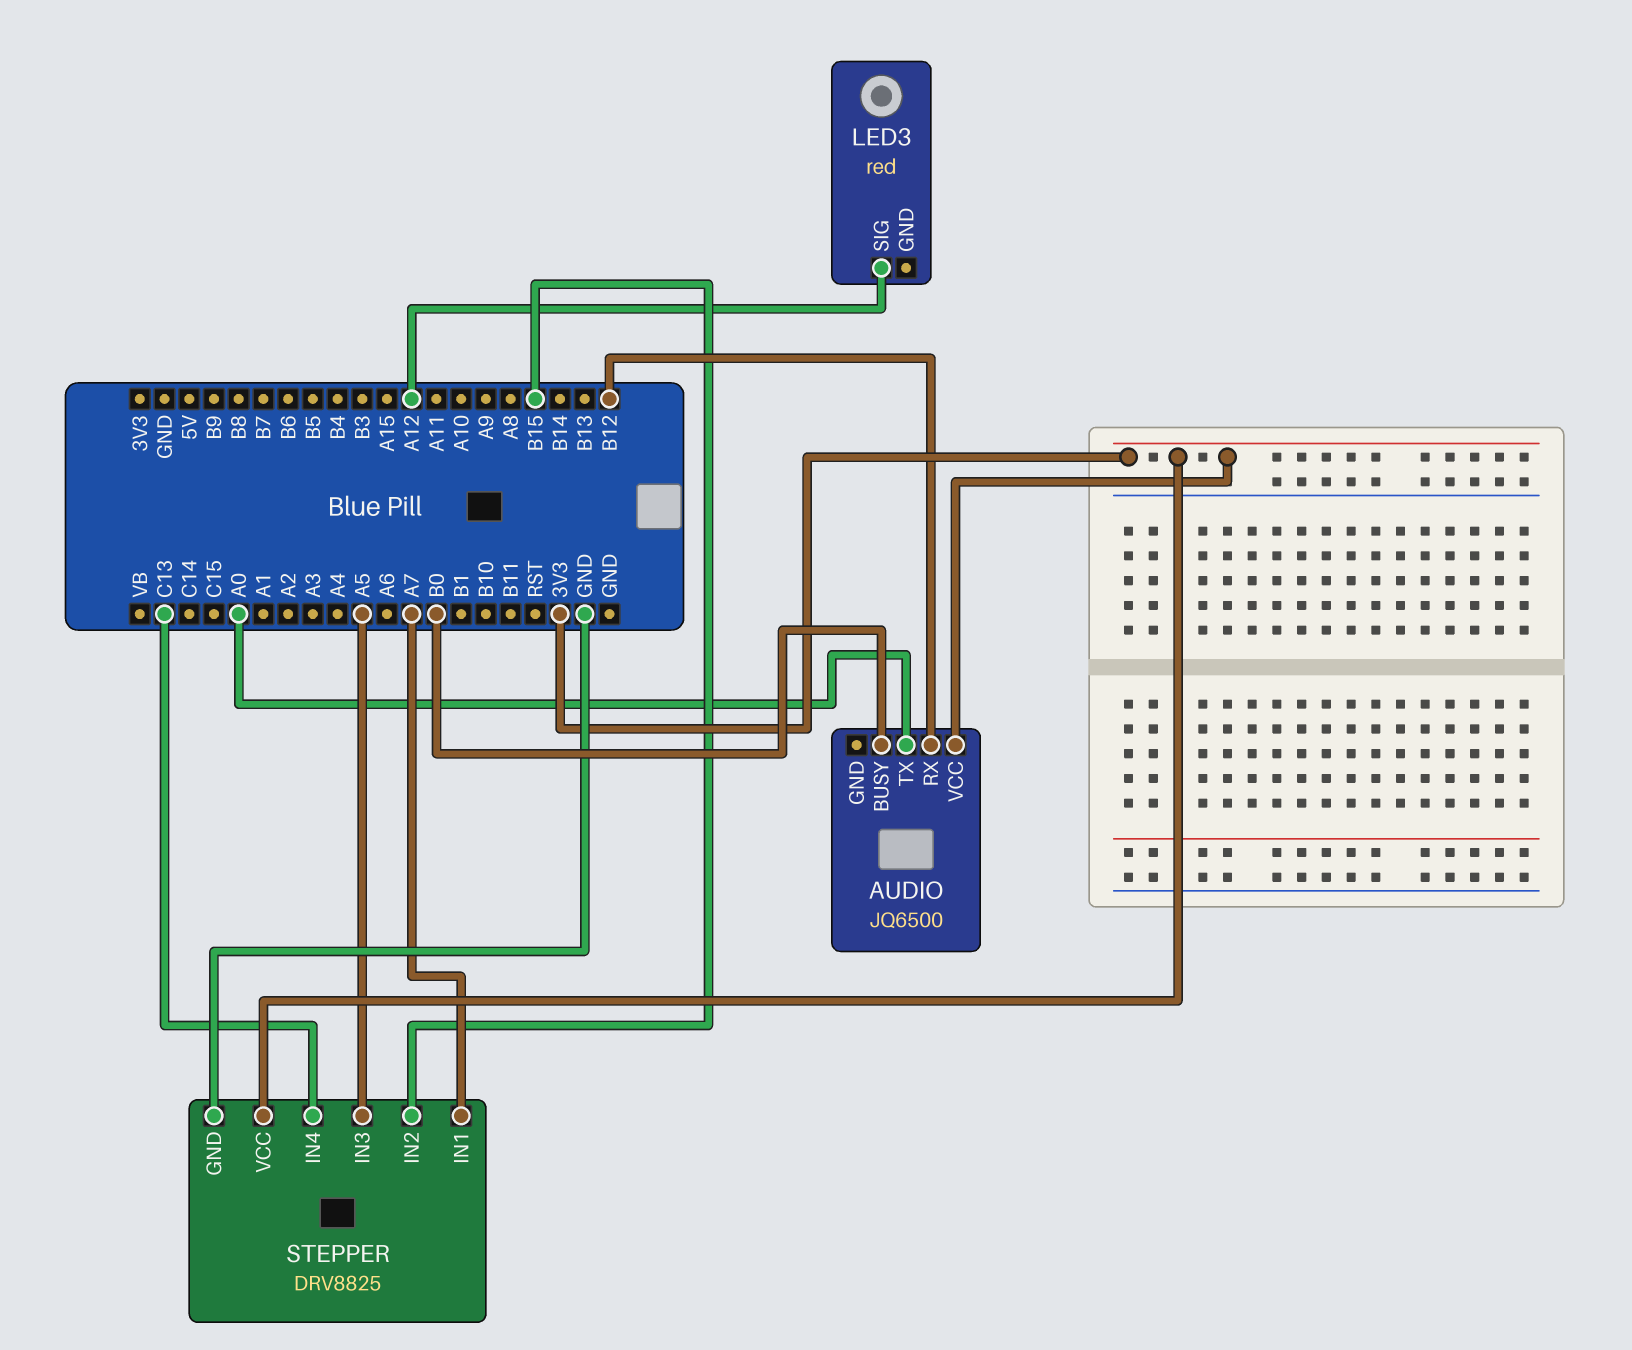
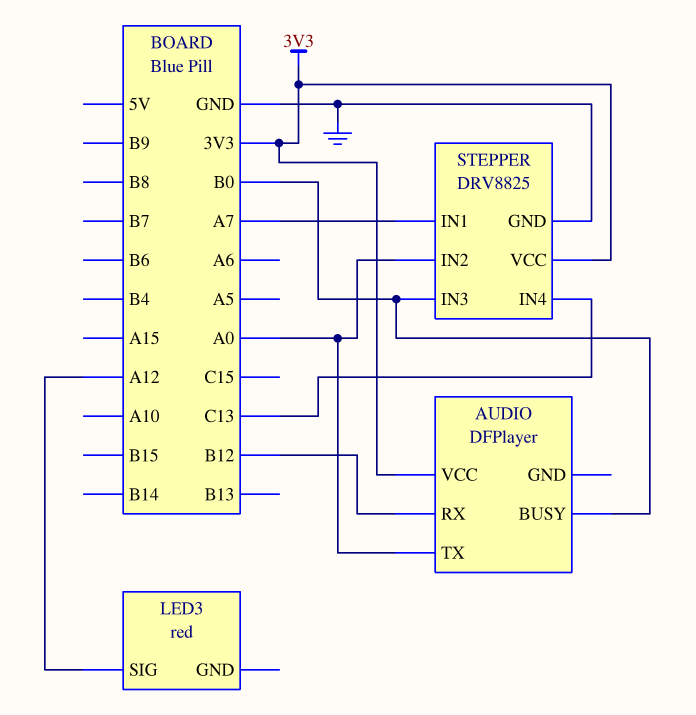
AUDIO: JQ6500 -> DFPlayer
STEPPER pin IN2: B15 -> A0
STEPPER pin IN3: A5 -> B0

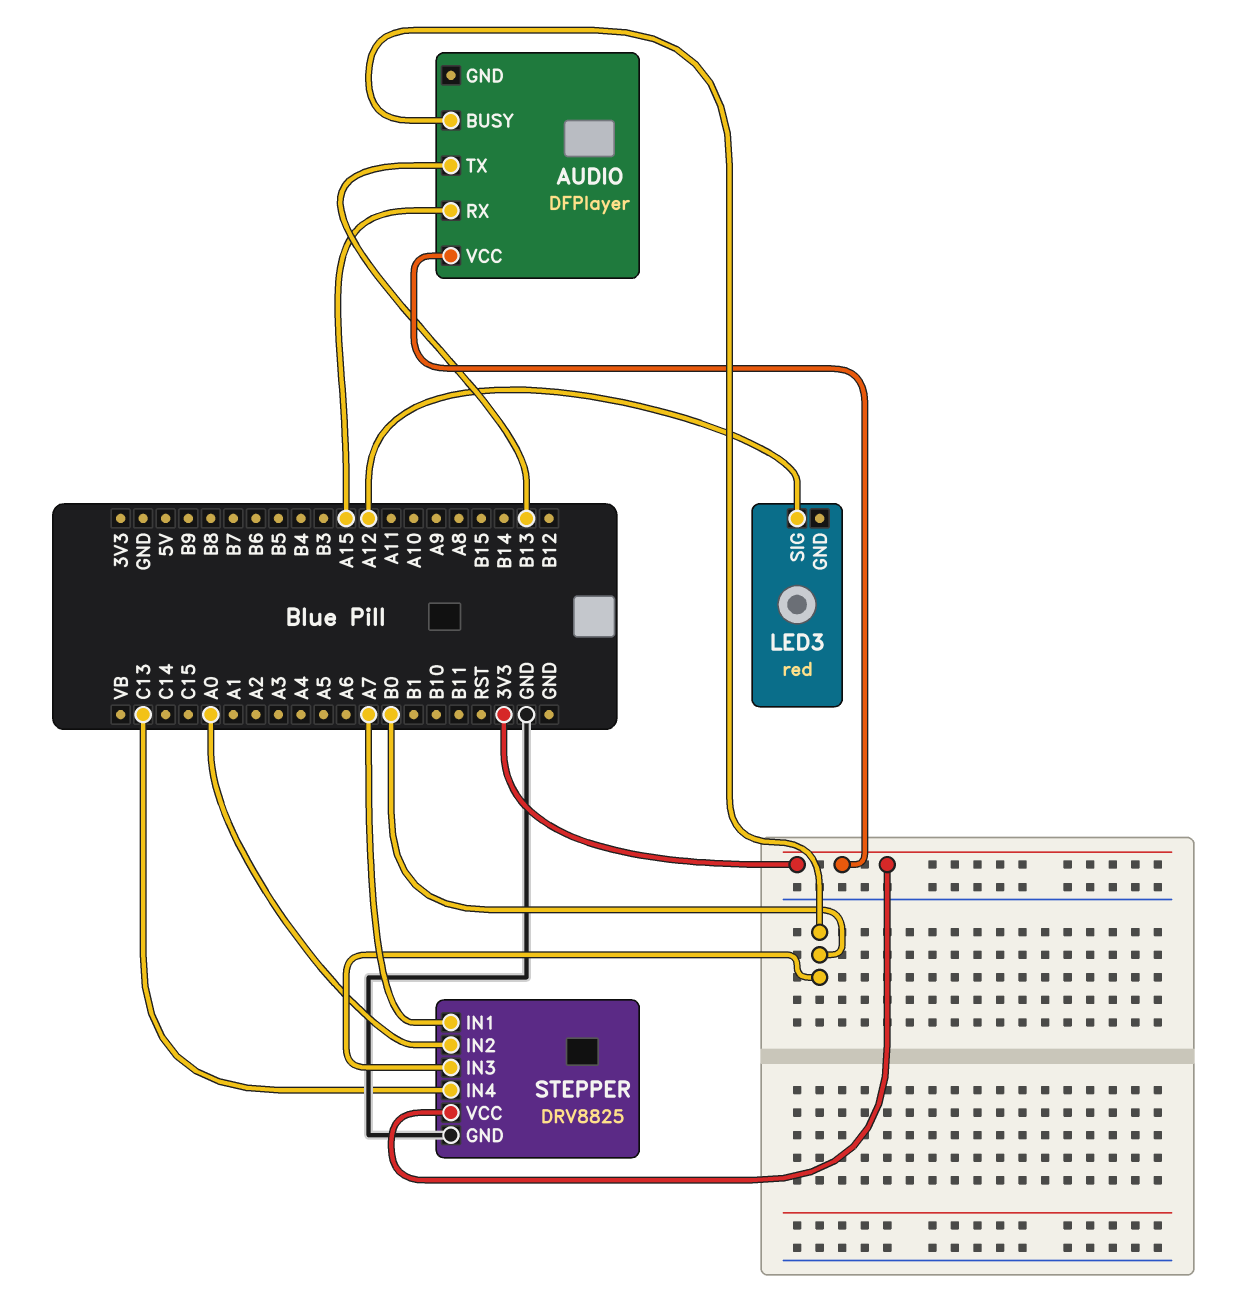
AUDIO pin RX: B12 -> A15
AUDIO pin TX: A0 -> B13

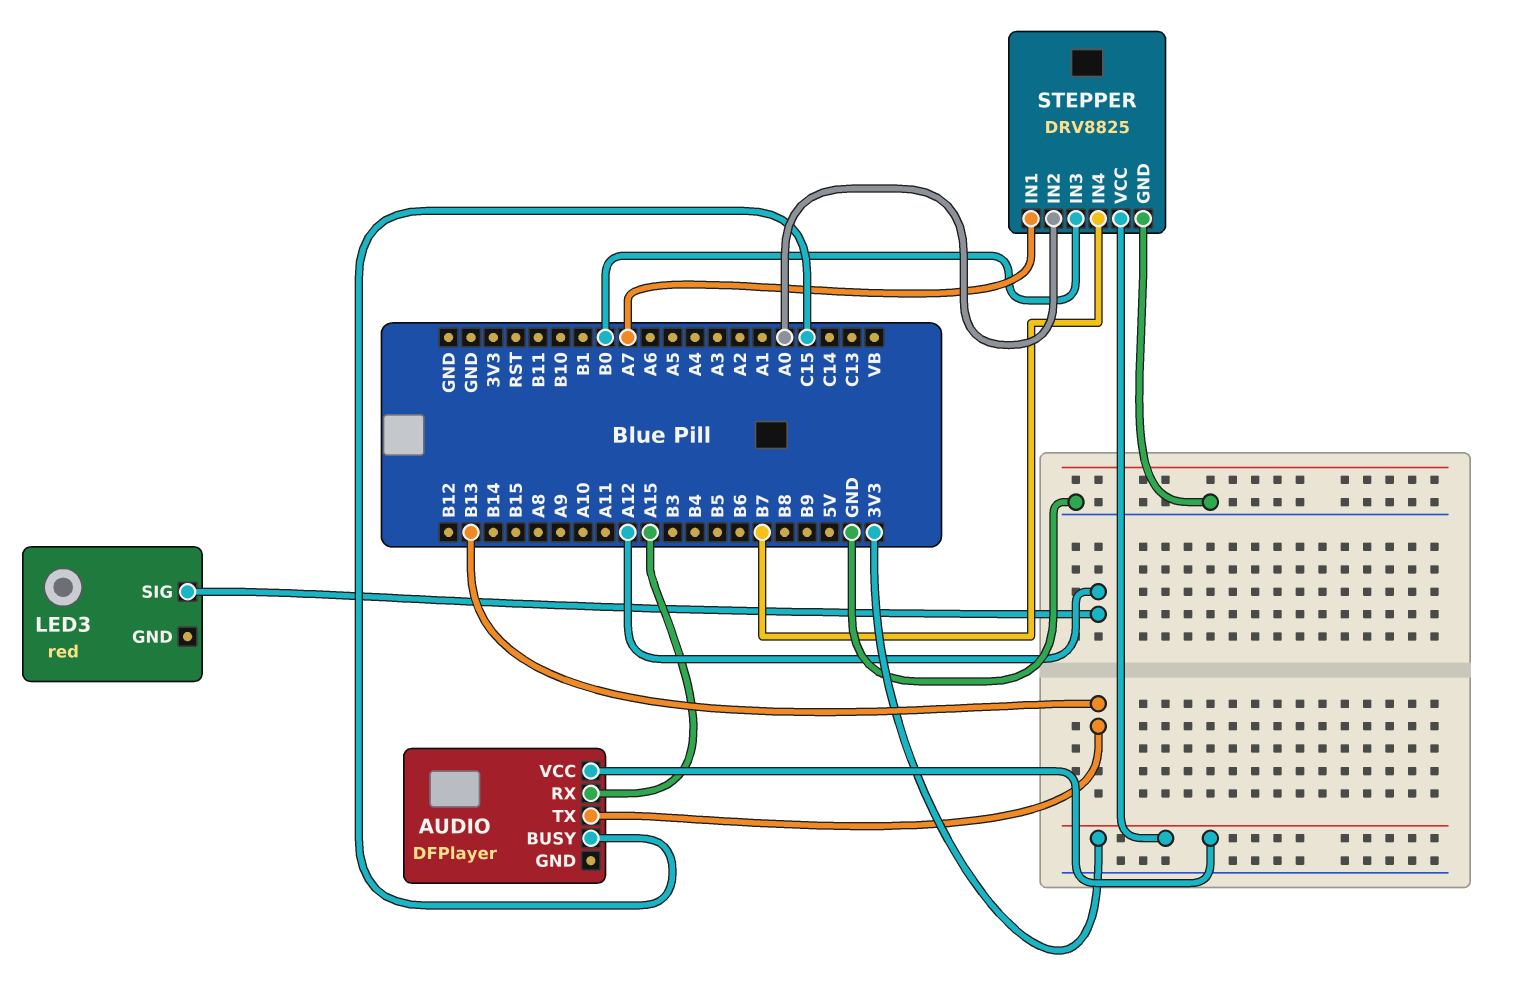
AUDIO pin BUSY: B0 -> C15
STEPPER pin IN4: C13 -> B7

